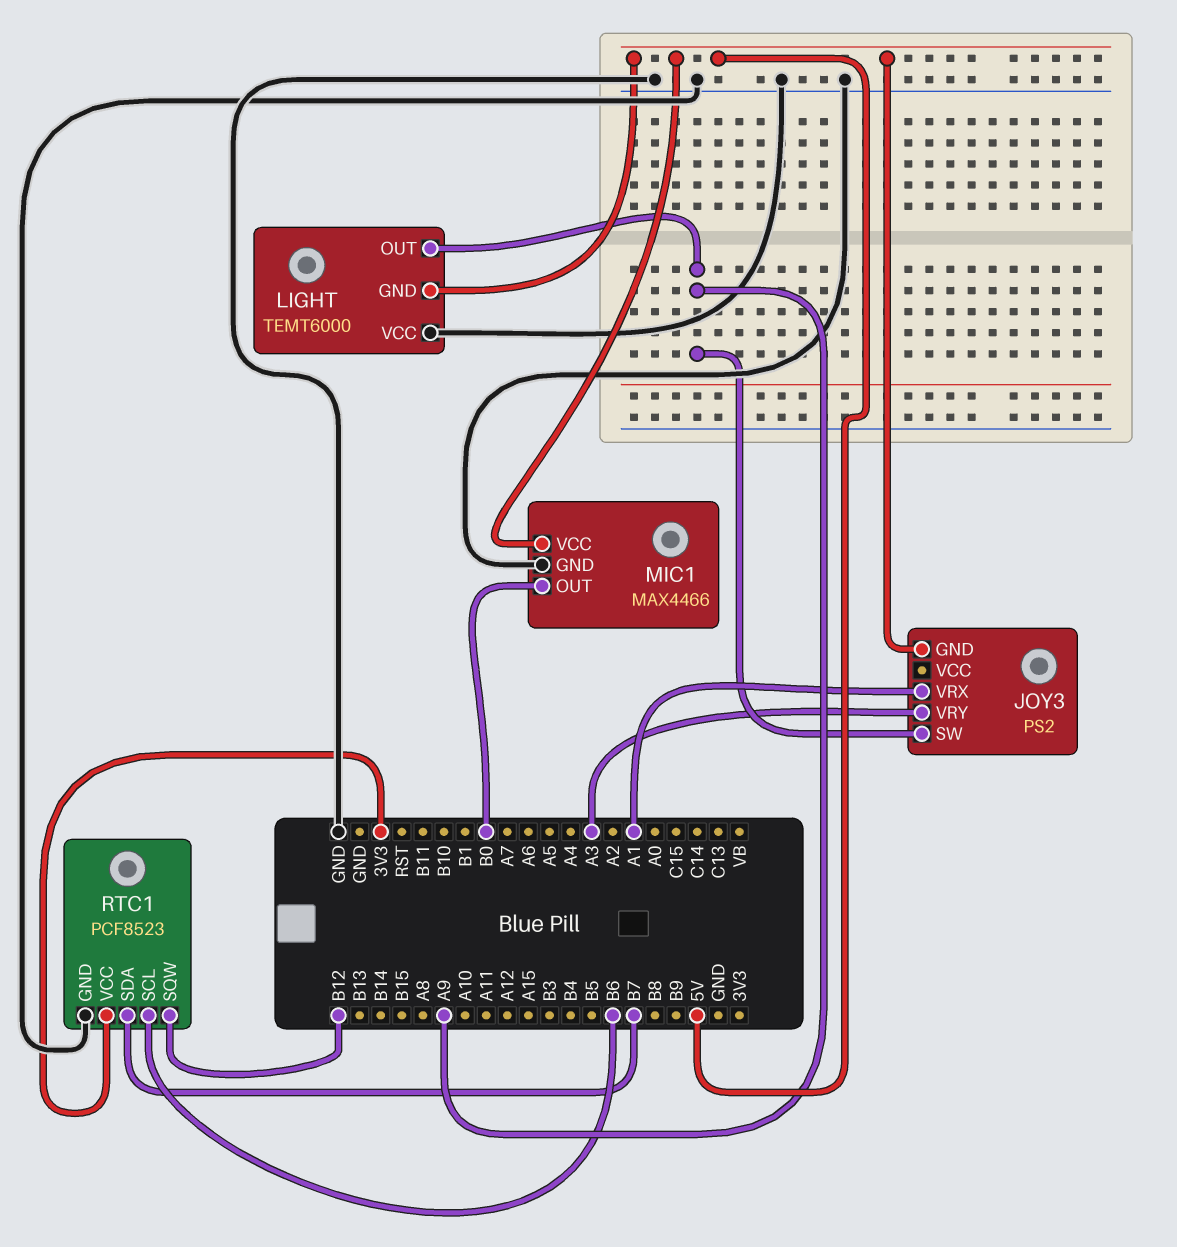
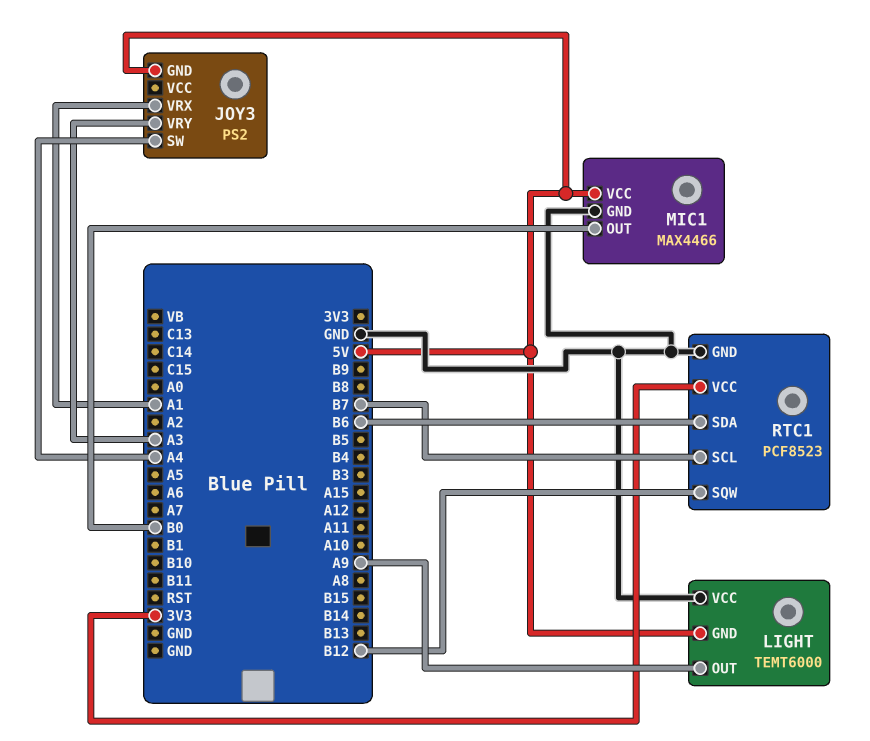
JOY3 pin SW: A9 -> A4
RTC1 pin SCL: B6 -> B7
RTC1 pin SDA: B7 -> B6

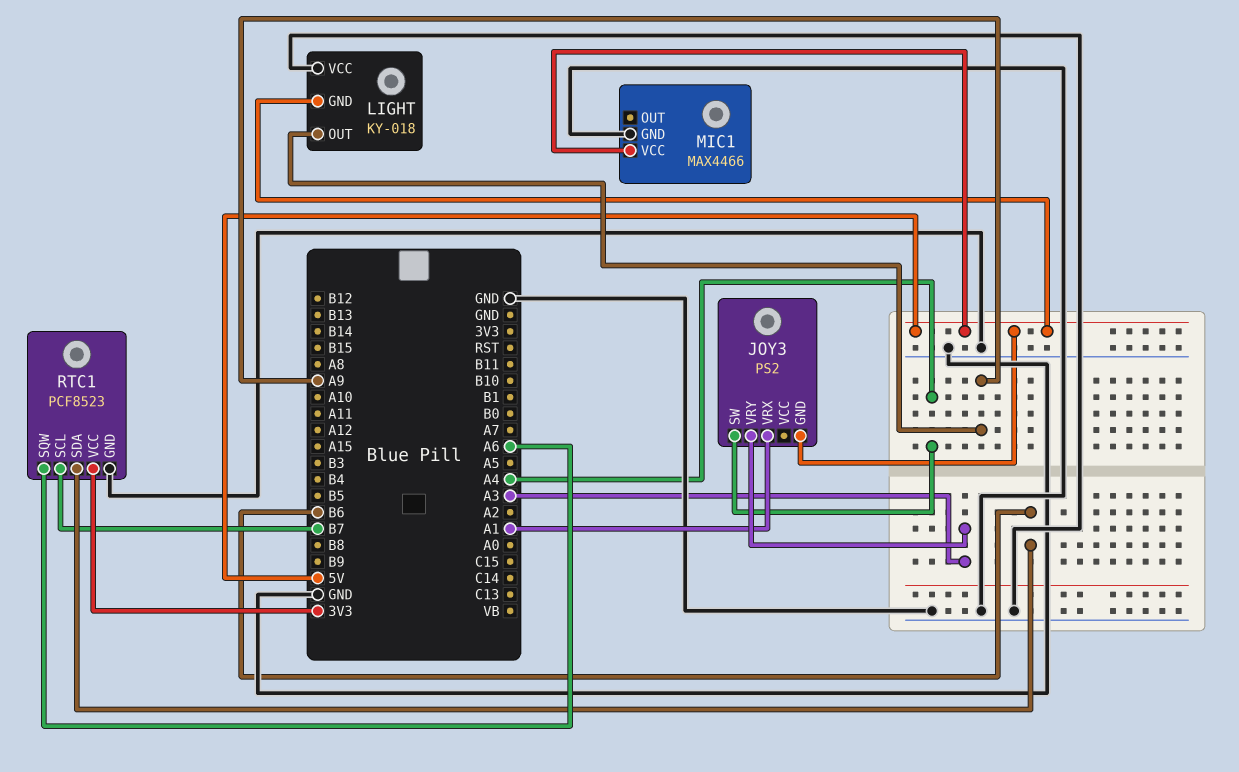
LIGHT: TEMT6000 -> KY-018
MIC1 pin OUT: B0 -> none
RTC1 pin SQW: B12 -> A6

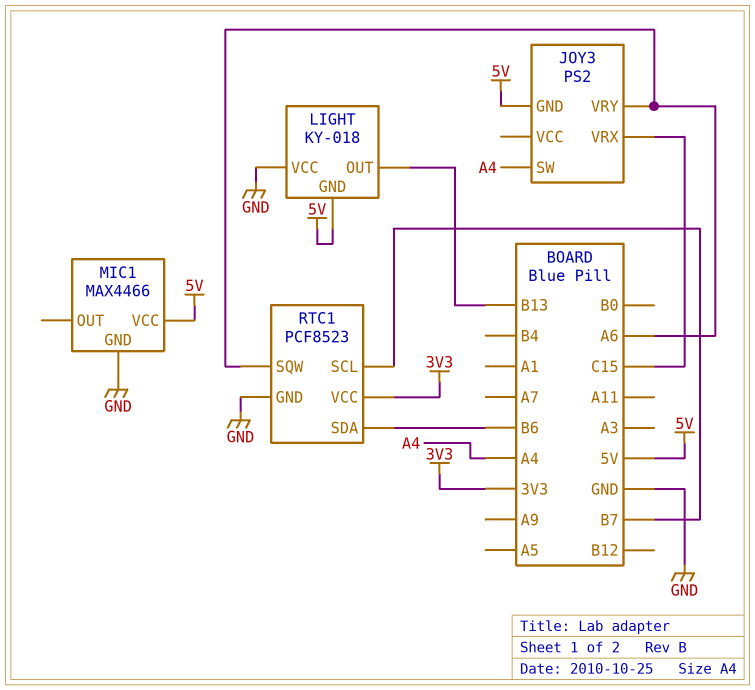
JOY3 pin VRX: A1 -> C15
JOY3 pin VRY: A3 -> A6
LIGHT pin OUT: A9 -> B13

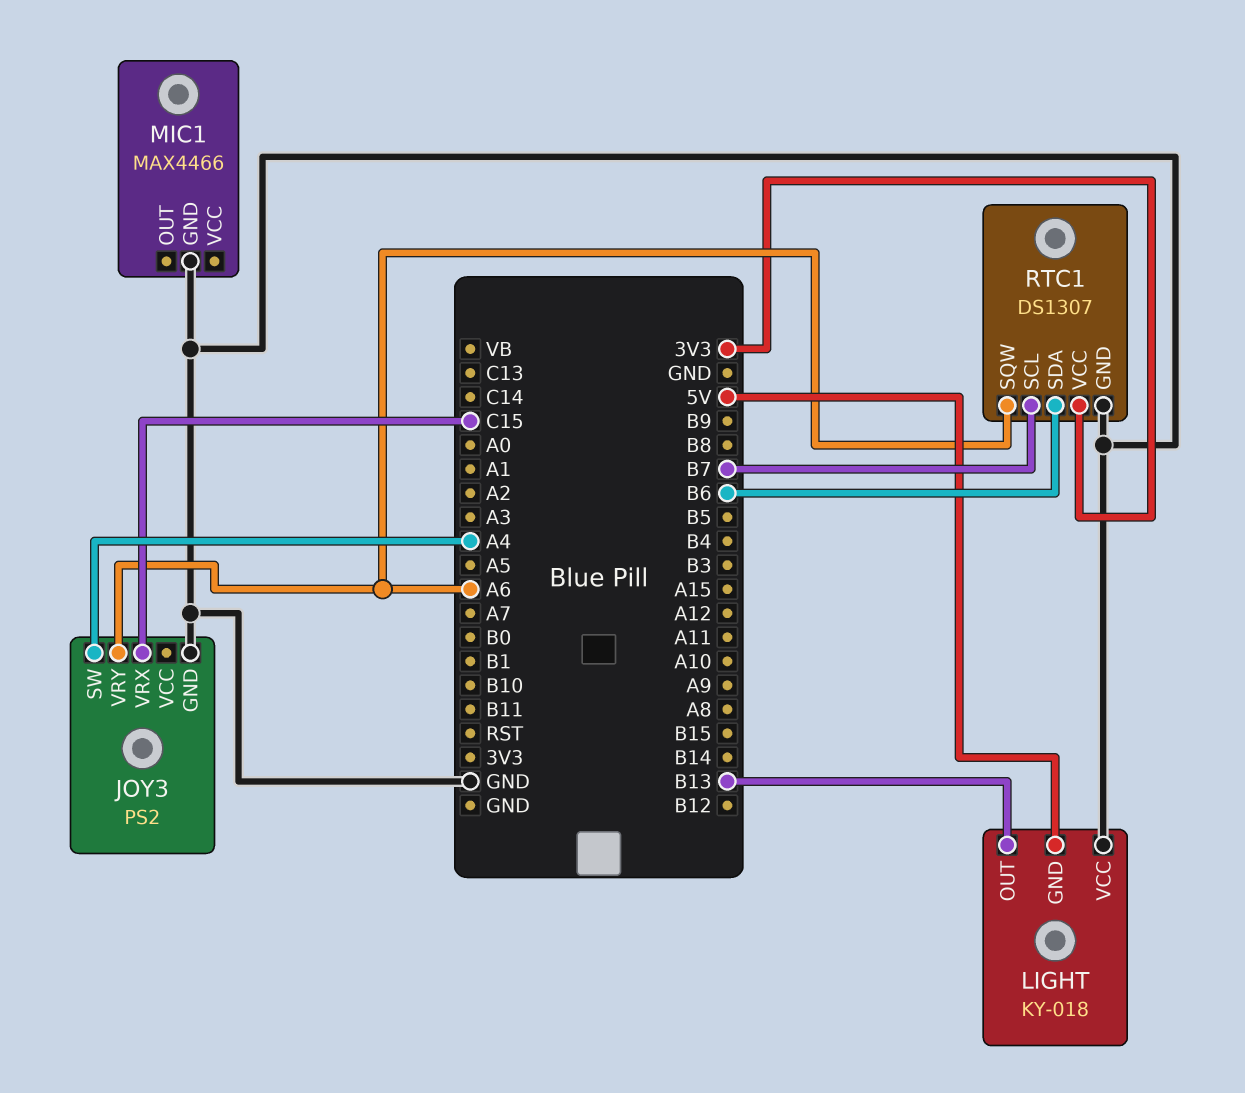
JOY3 pin GND: 5V -> GND
MIC1 pin VCC: 5V -> none
RTC1: PCF8523 -> DS1307

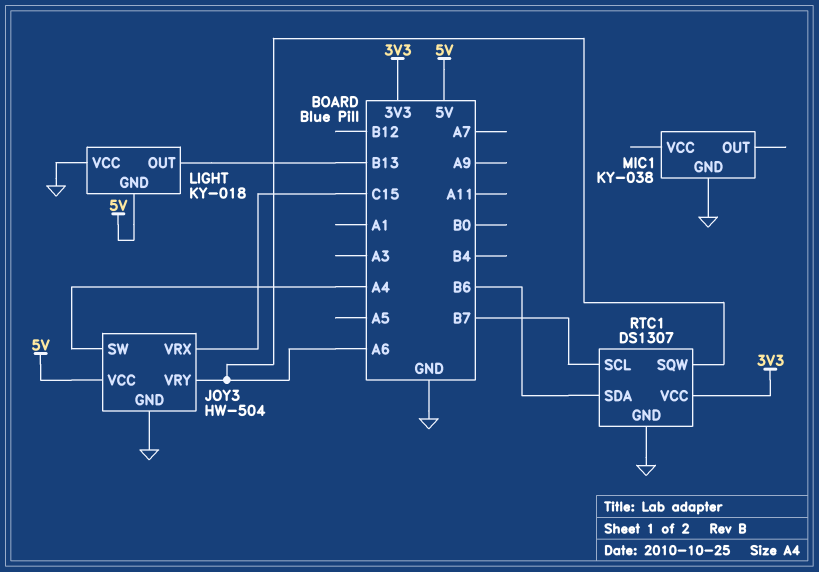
JOY3: PS2 -> HW-504
JOY3 pin VCC: none -> 5V
MIC1: MAX4466 -> KY-038

